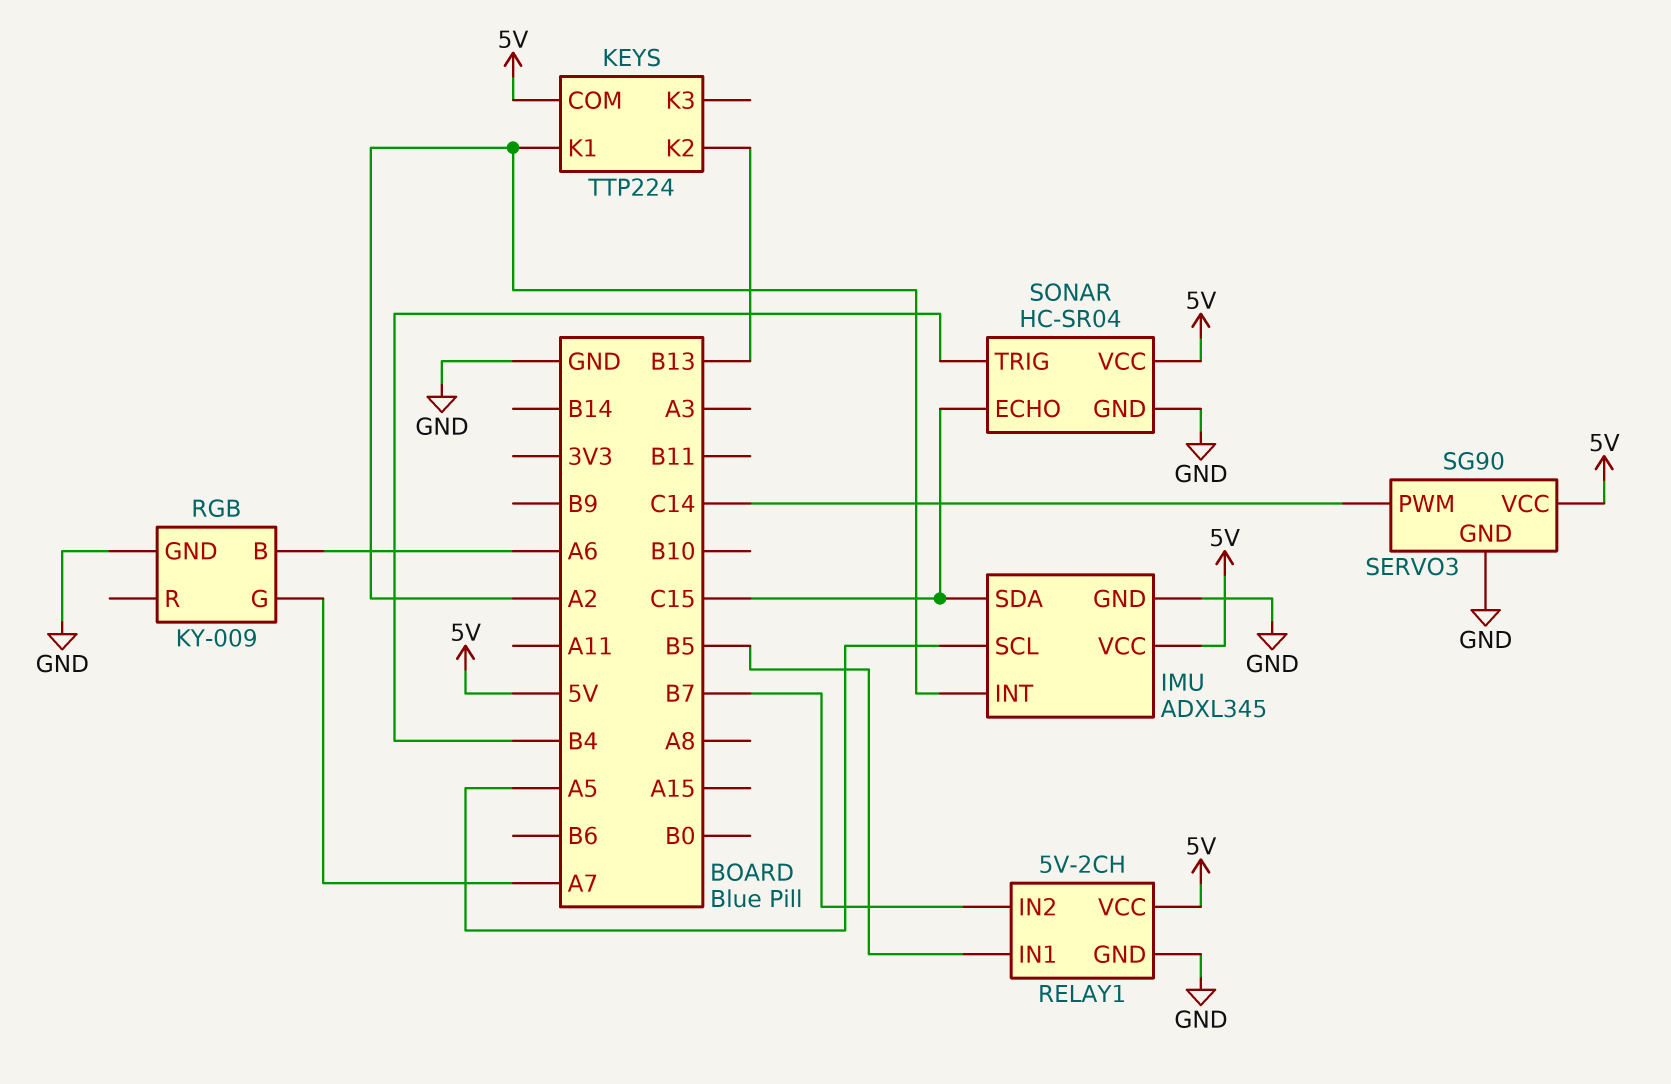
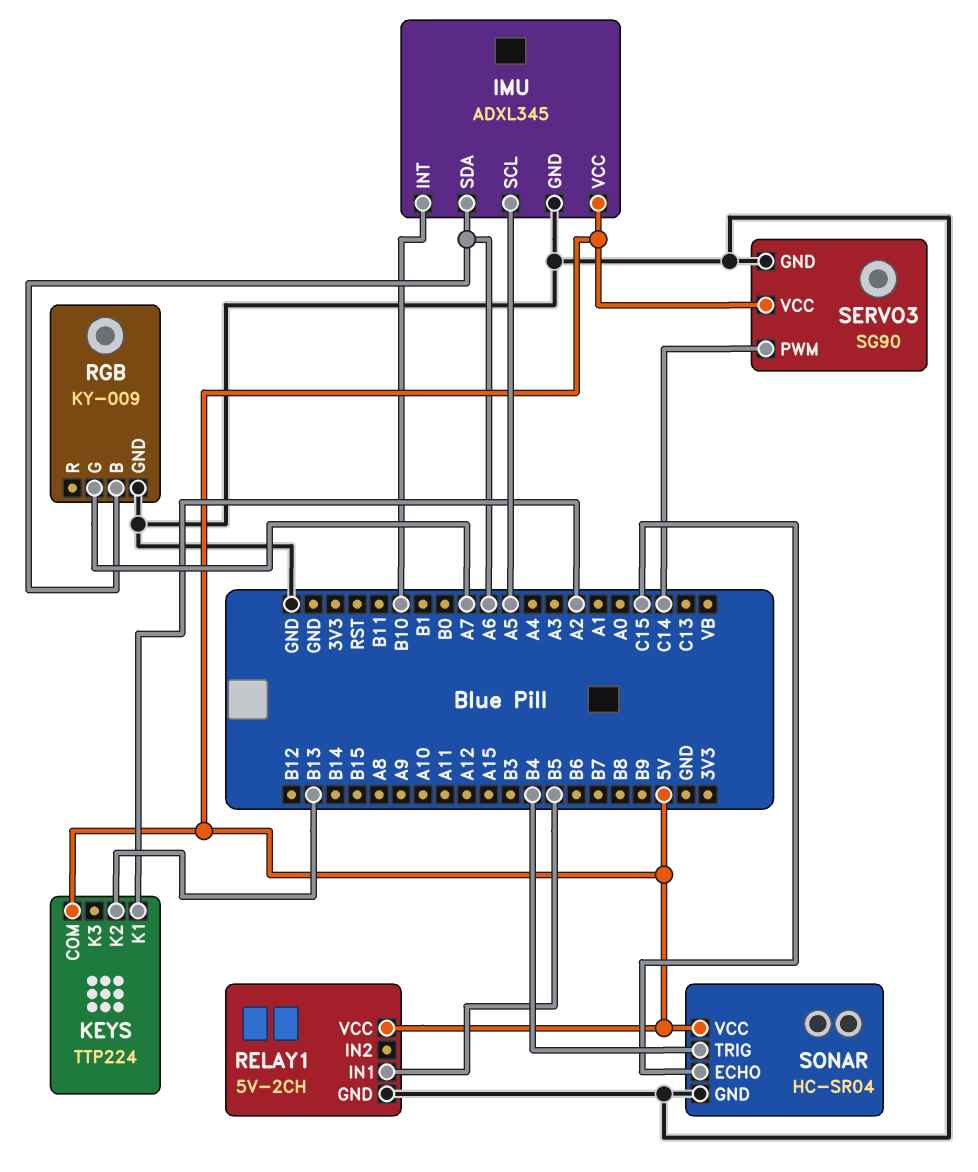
IMU pin INT: A2 -> B10
IMU pin SDA: C15 -> A6
RELAY1 pin IN2: B7 -> none

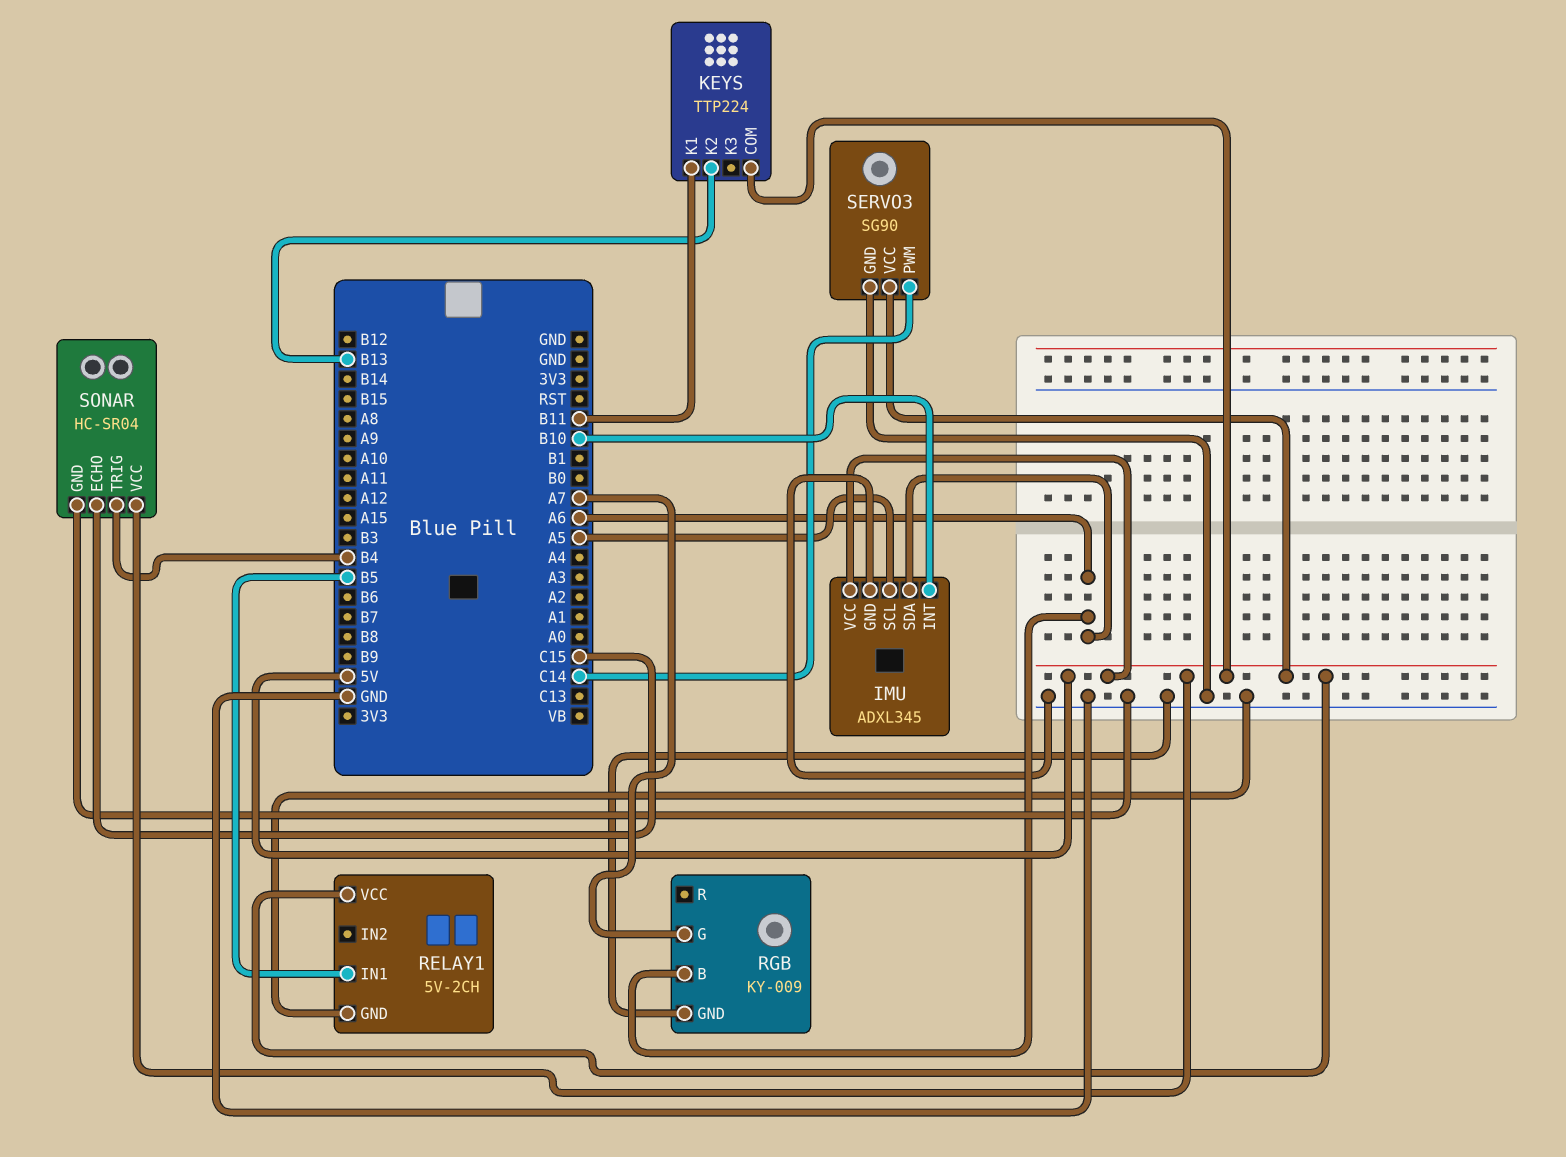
KEYS pin K1: A2 -> B11

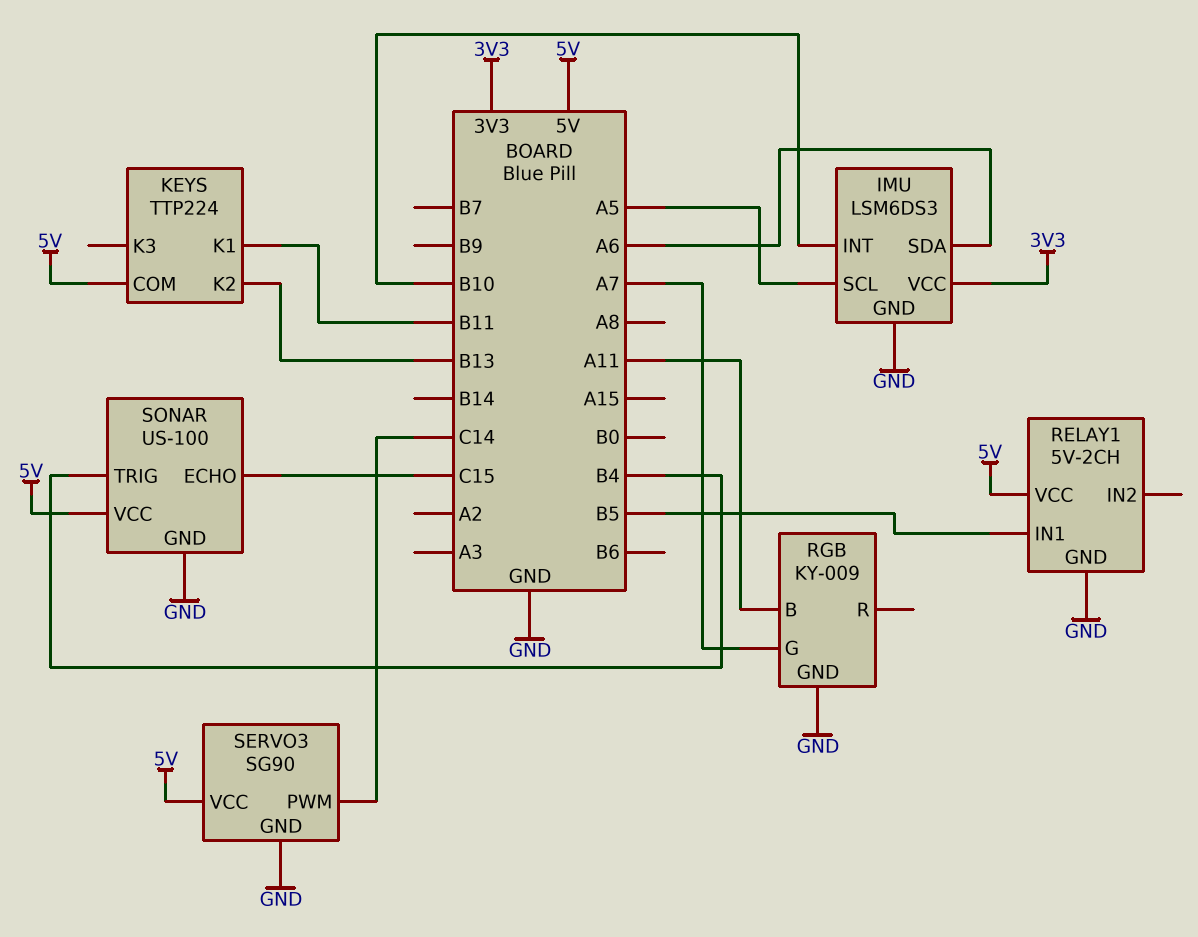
IMU: ADXL345 -> LSM6DS3
IMU pin VCC: 5V -> 3V3
RGB pin B: A6 -> A11
SONAR: HC-SR04 -> US-100

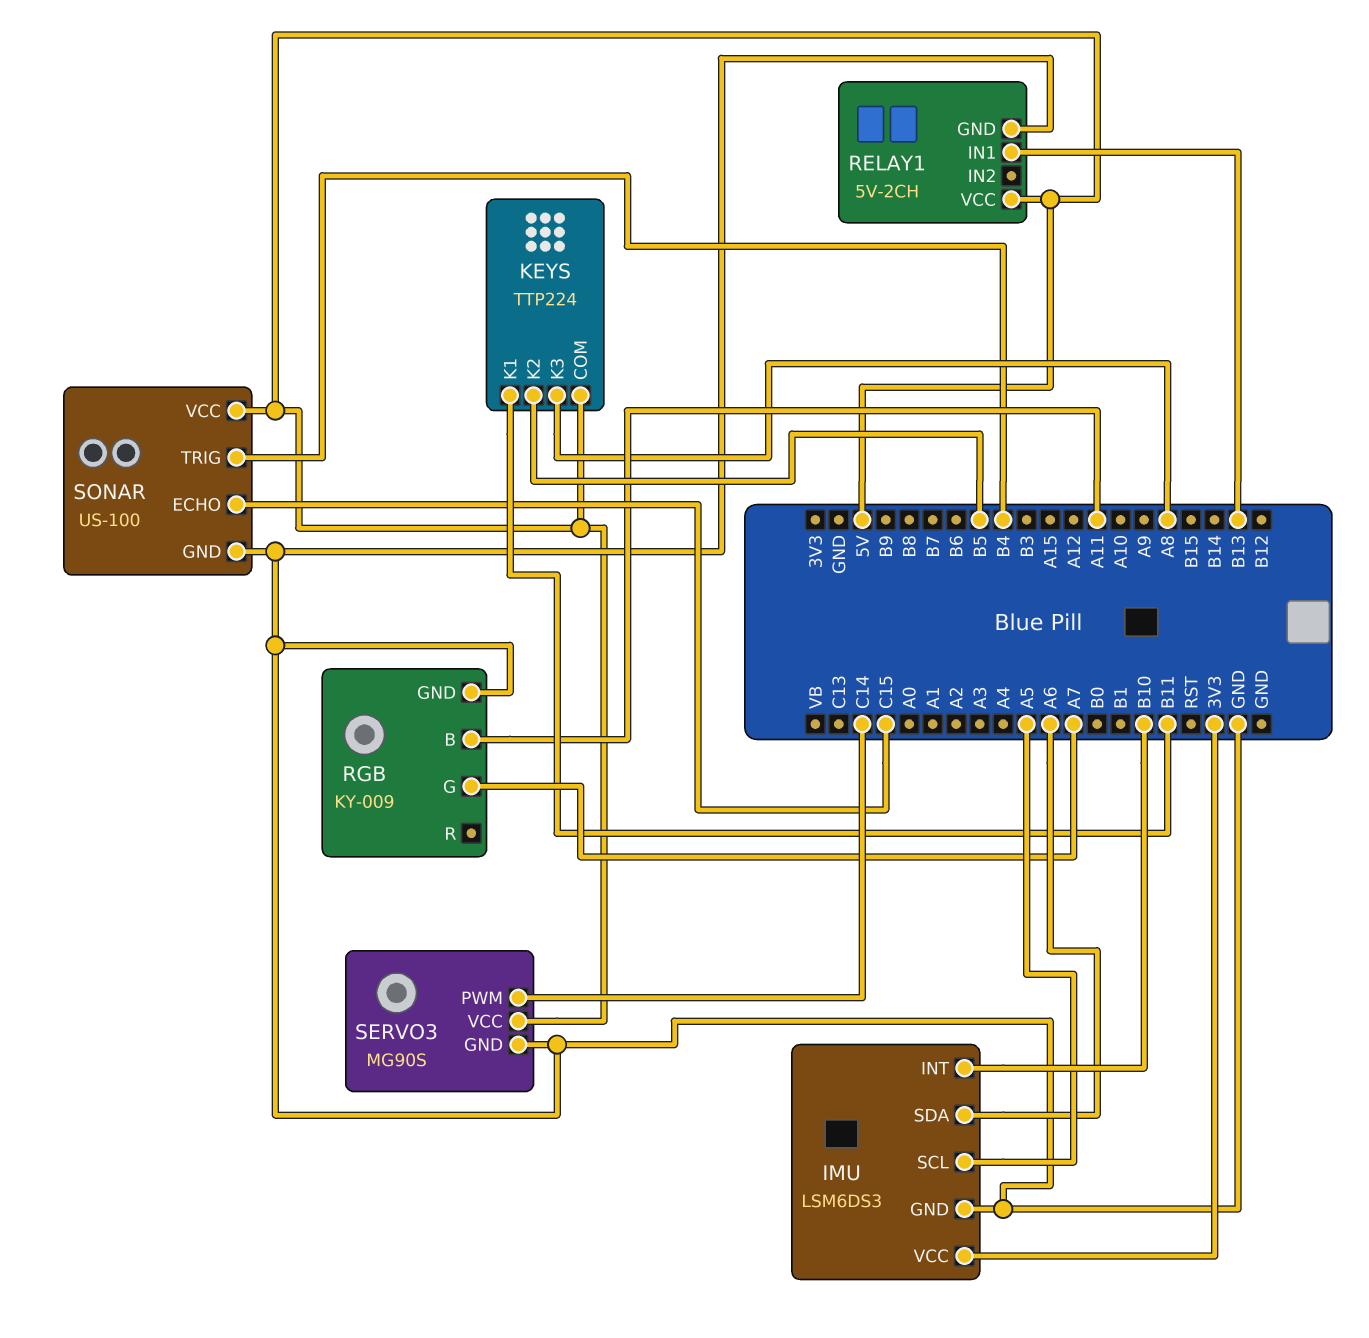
KEYS pin K2: B13 -> B5
KEYS pin K3: none -> A8
RELAY1 pin IN1: B5 -> B13
SERVO3: SG90 -> MG90S

